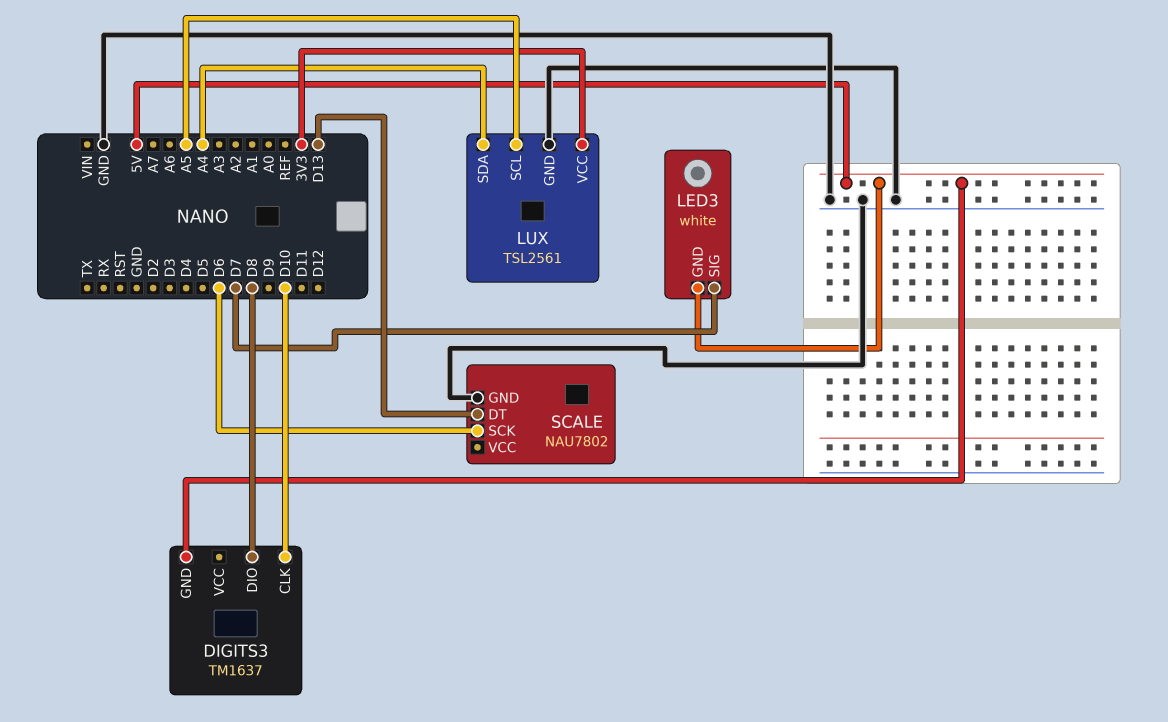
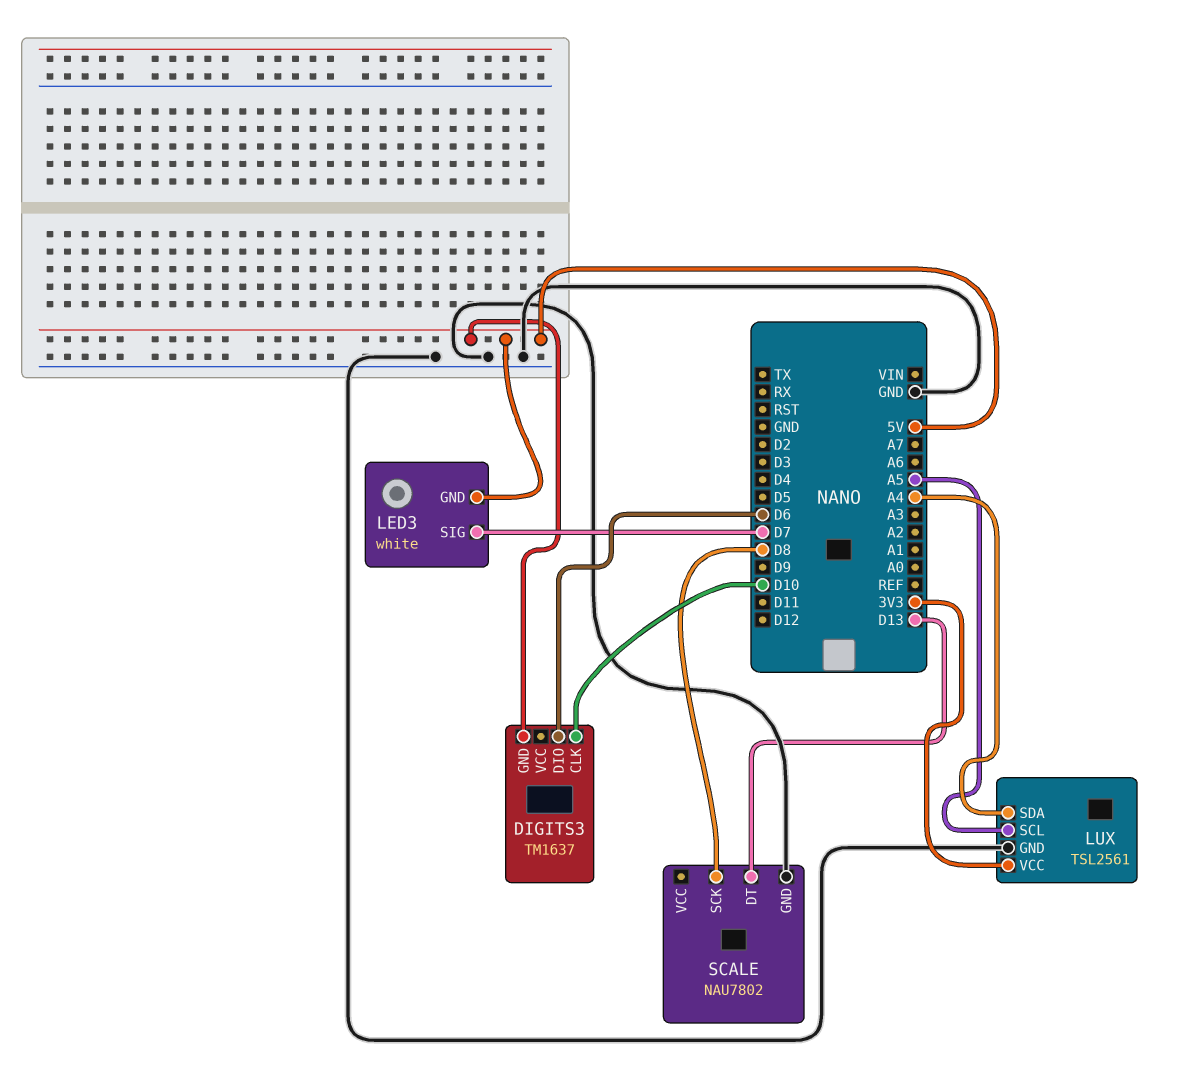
DIGITS3 pin DIO: D8 -> D6
SCALE pin SCK: D6 -> D8

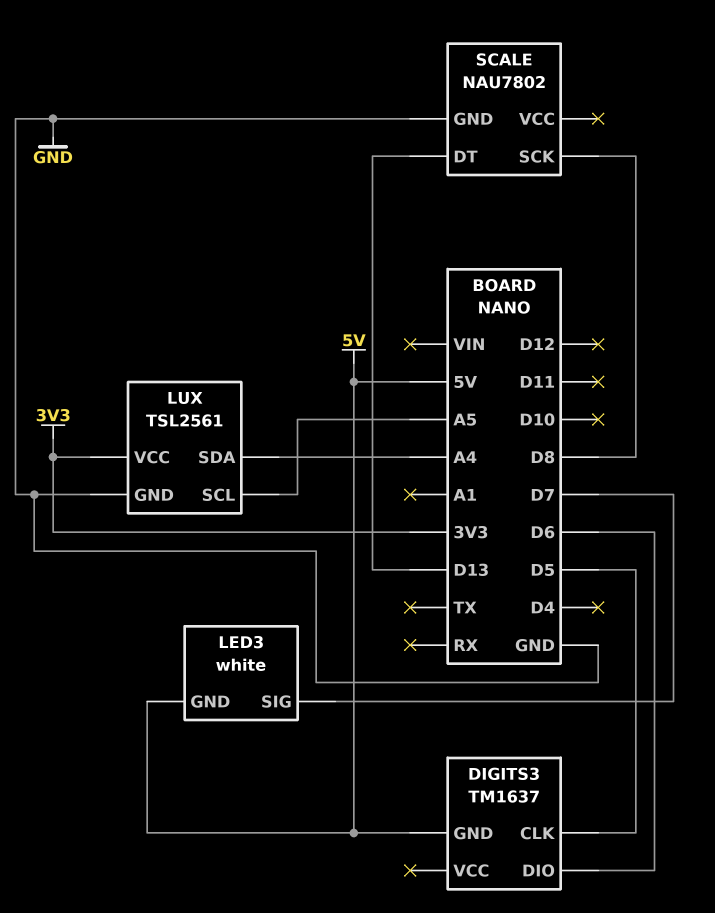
DIGITS3 pin CLK: D10 -> D5

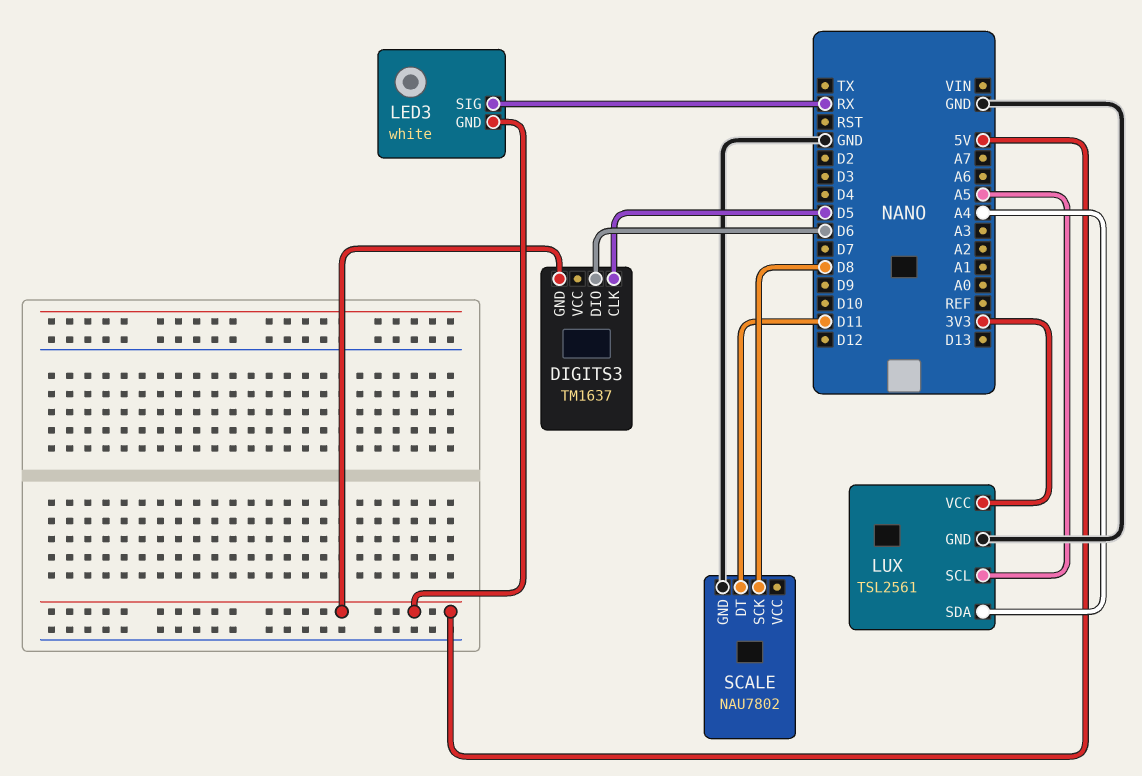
LED3 pin SIG: D7 -> RX
SCALE pin DT: D13 -> D11

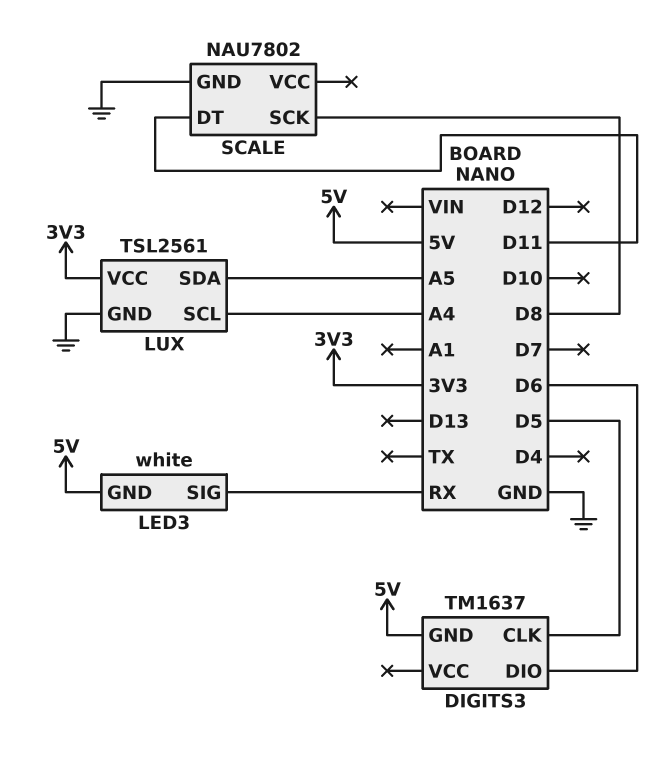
LUX pin SCL: A5 -> A4
LUX pin SDA: A4 -> A5

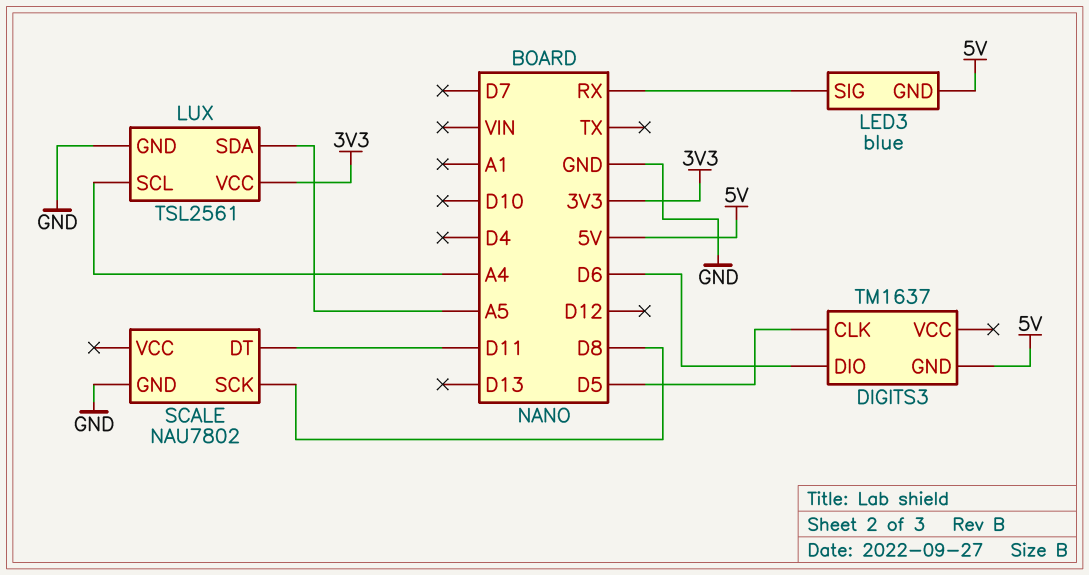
LED3: white -> blue

